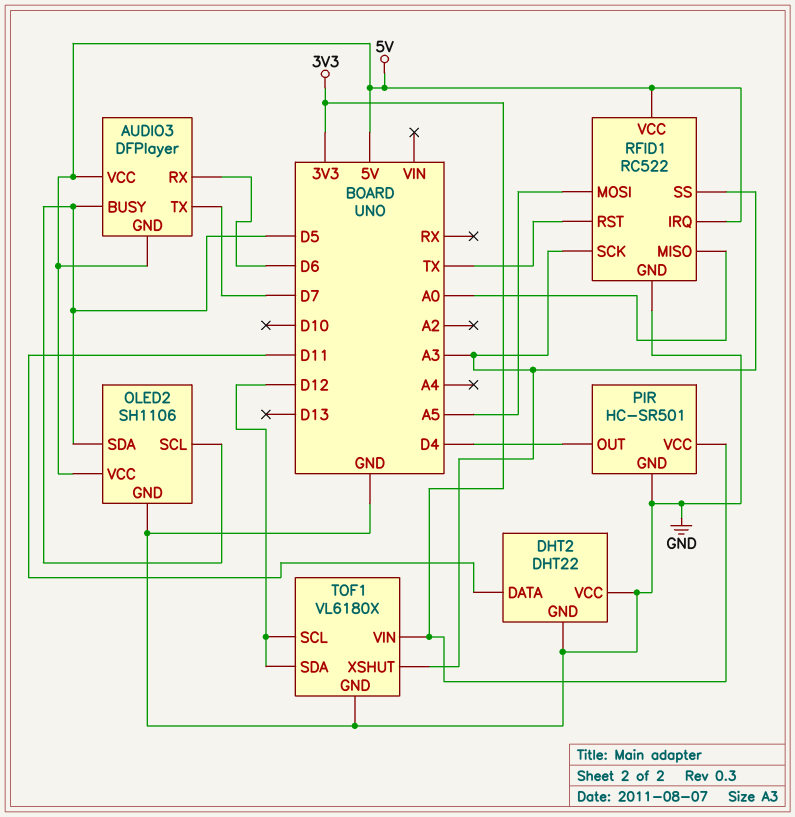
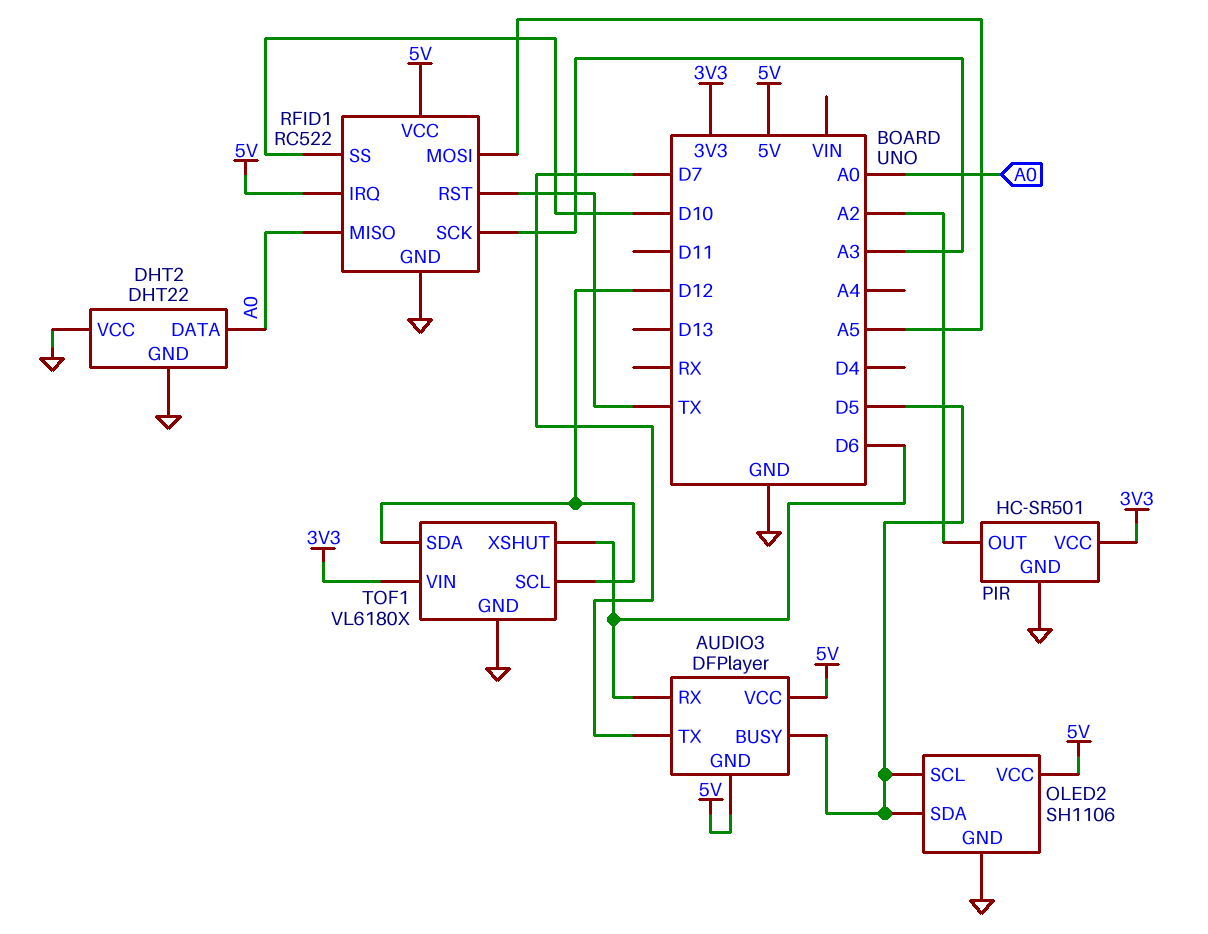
DHT2 pin DATA: D11 -> A0
PIR pin OUT: D4 -> A2
RFID1 pin SS: A3 -> D10
TOF1 pin XSHUT: A3 -> D6

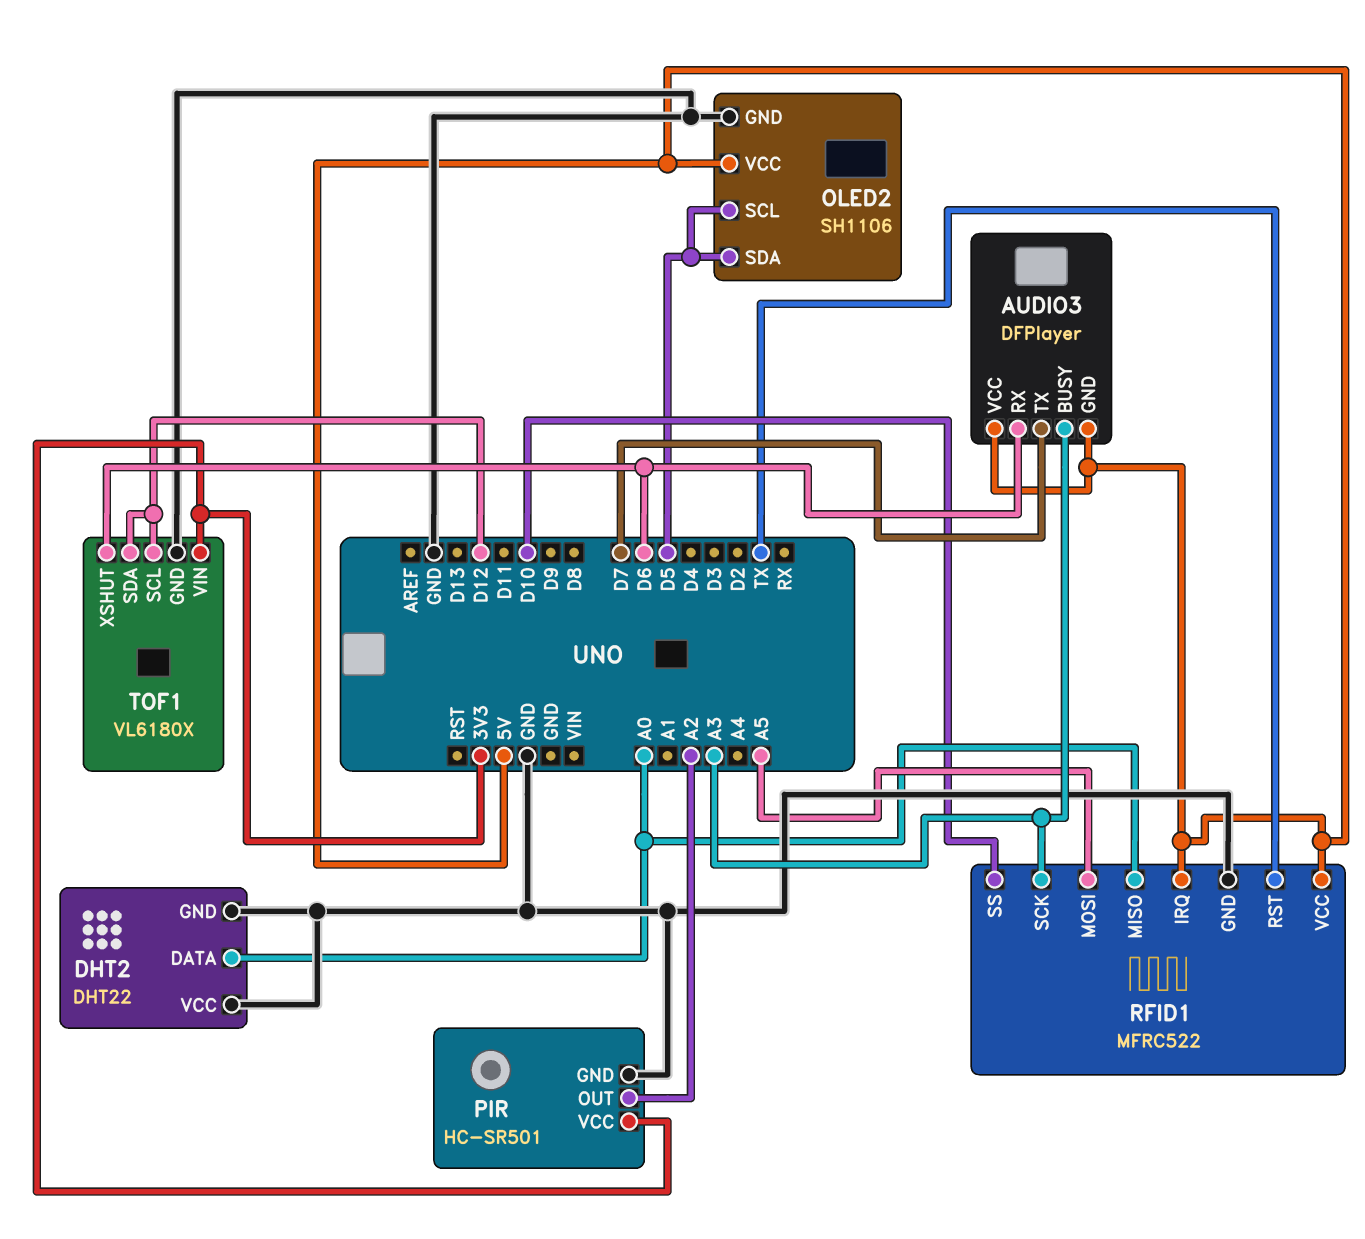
AUDIO3 pin BUSY: D5 -> A3
RFID1: RC522 -> MFRC522

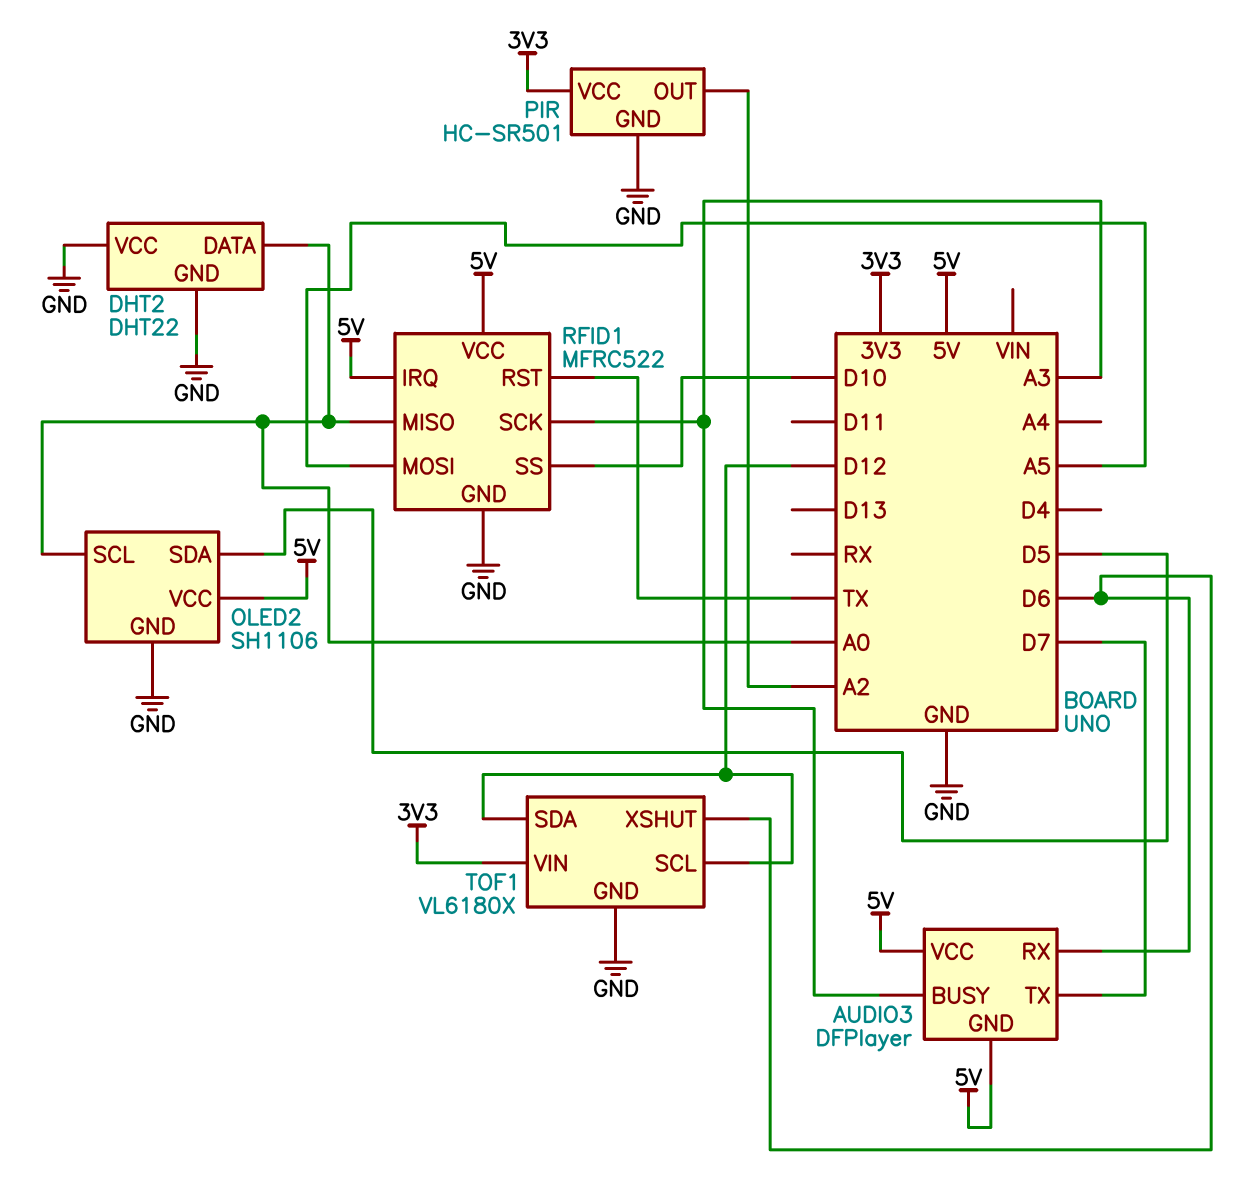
OLED2 pin SCL: D5 -> A0

